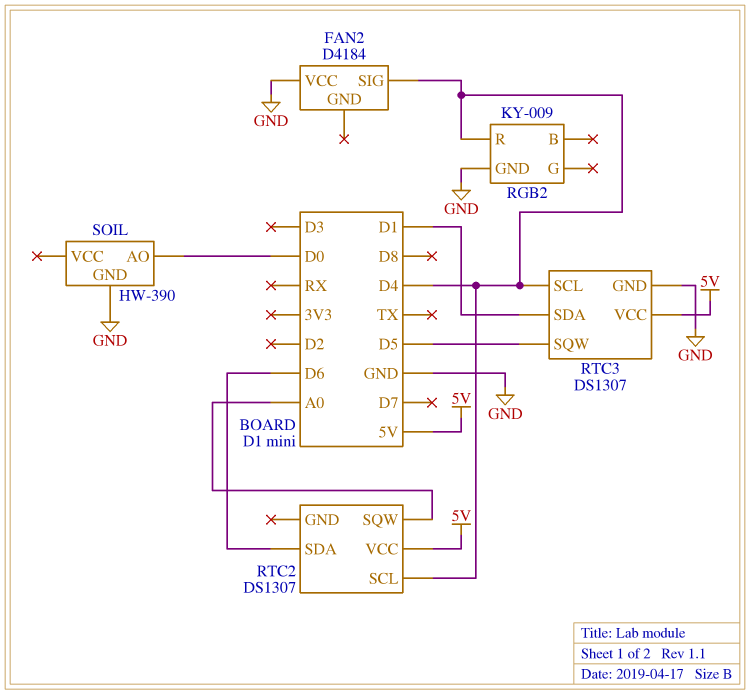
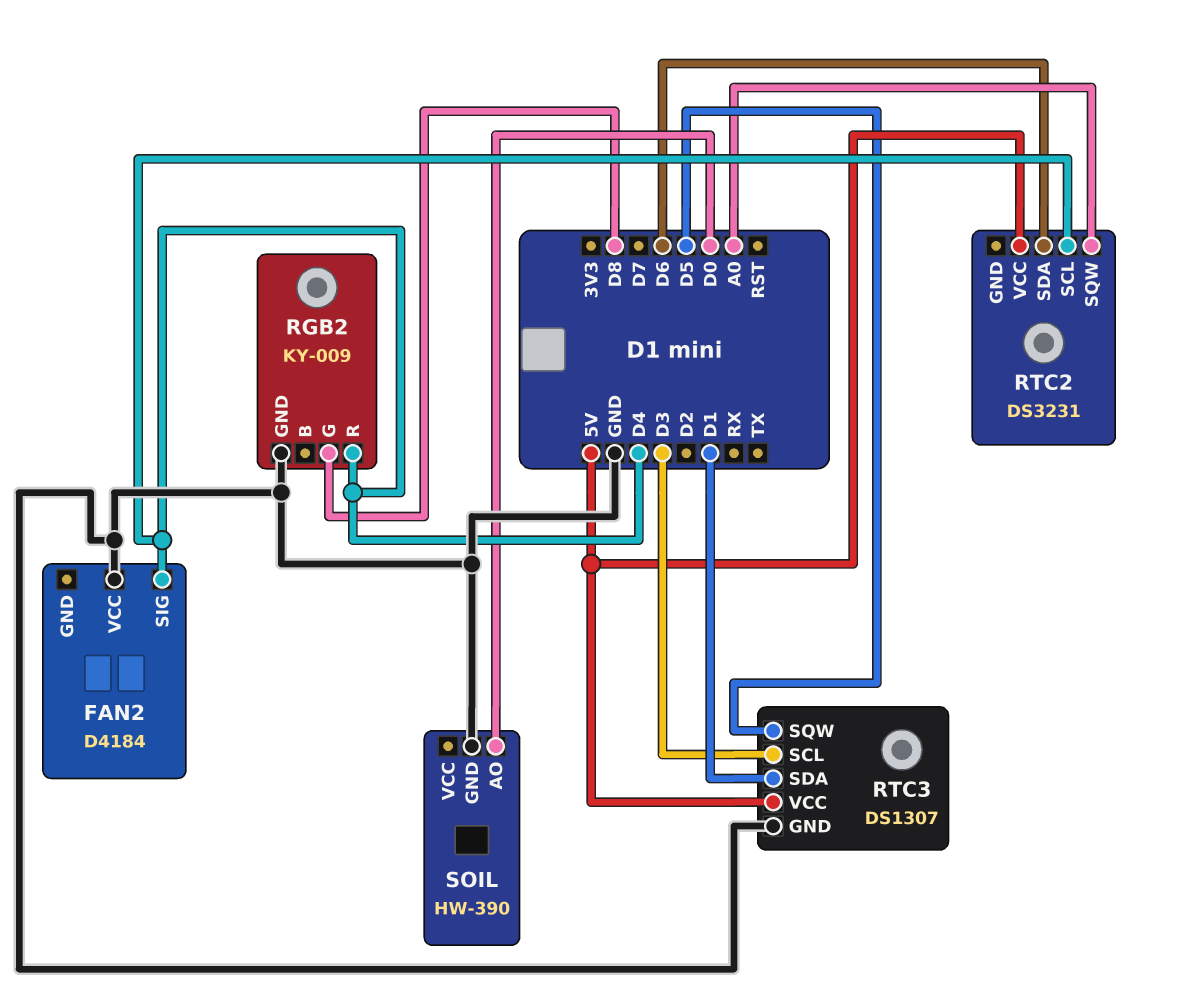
RGB2 pin G: none -> D8
RTC2: DS1307 -> DS3231
RTC3 pin SCL: D4 -> D3

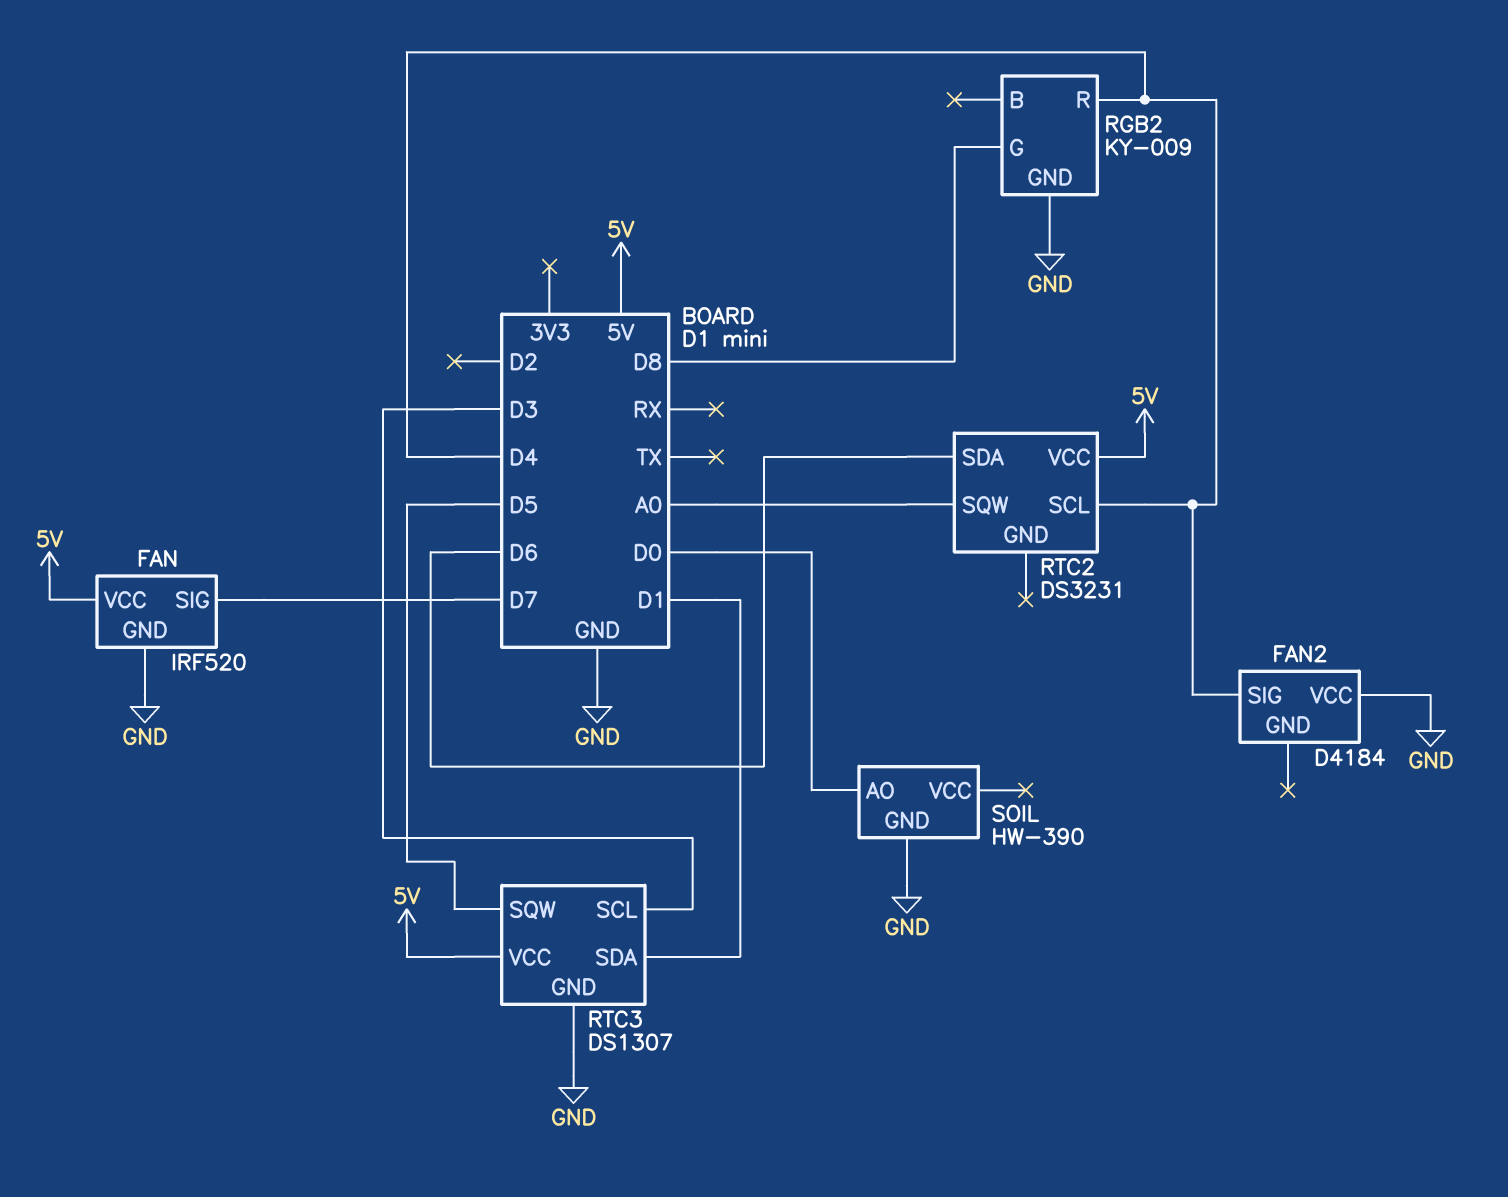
FAN: none -> IRF520
FAN pin GND: none -> GND
FAN pin SIG: none -> D7
FAN pin VCC: none -> 5V

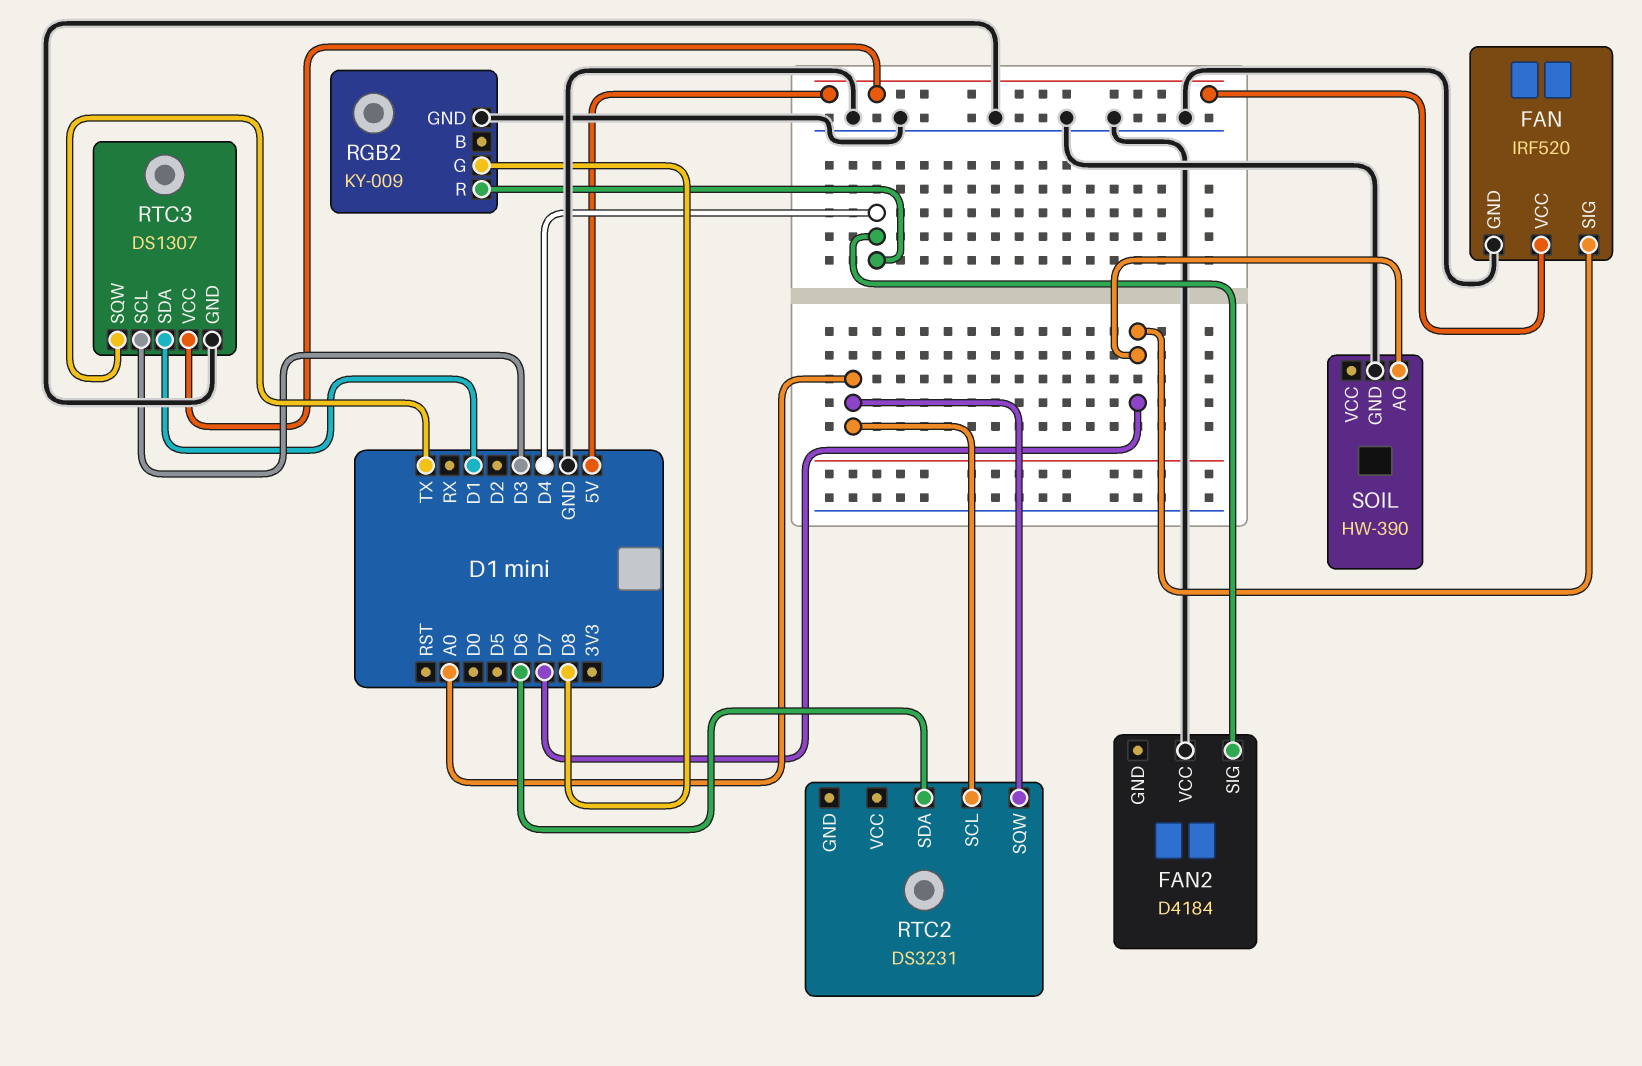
RTC2 pin SCL: D4 -> A0
RTC2 pin VCC: 5V -> none
RTC3 pin SQW: D5 -> TX
SOIL pin AO: D0 -> D7

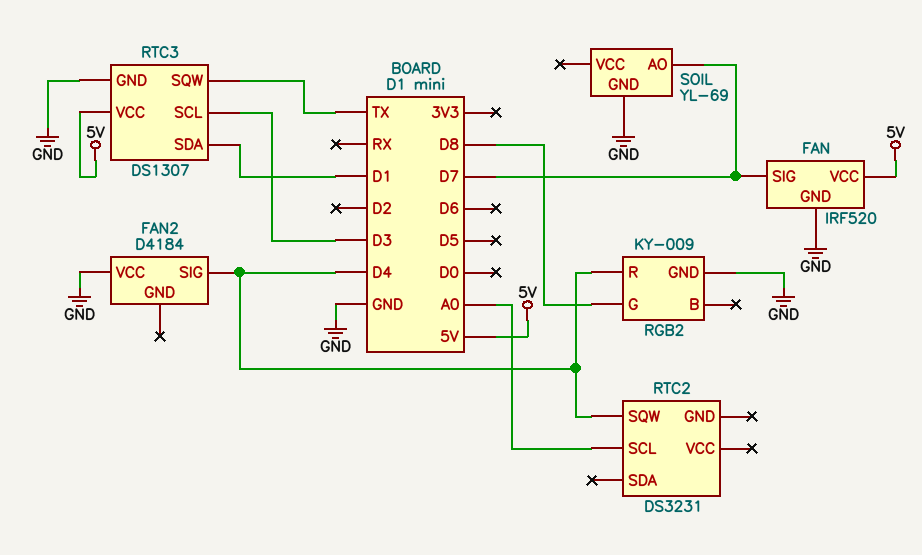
RTC2 pin SDA: D6 -> none
RTC2 pin SQW: A0 -> D4
SOIL: HW-390 -> YL-69

